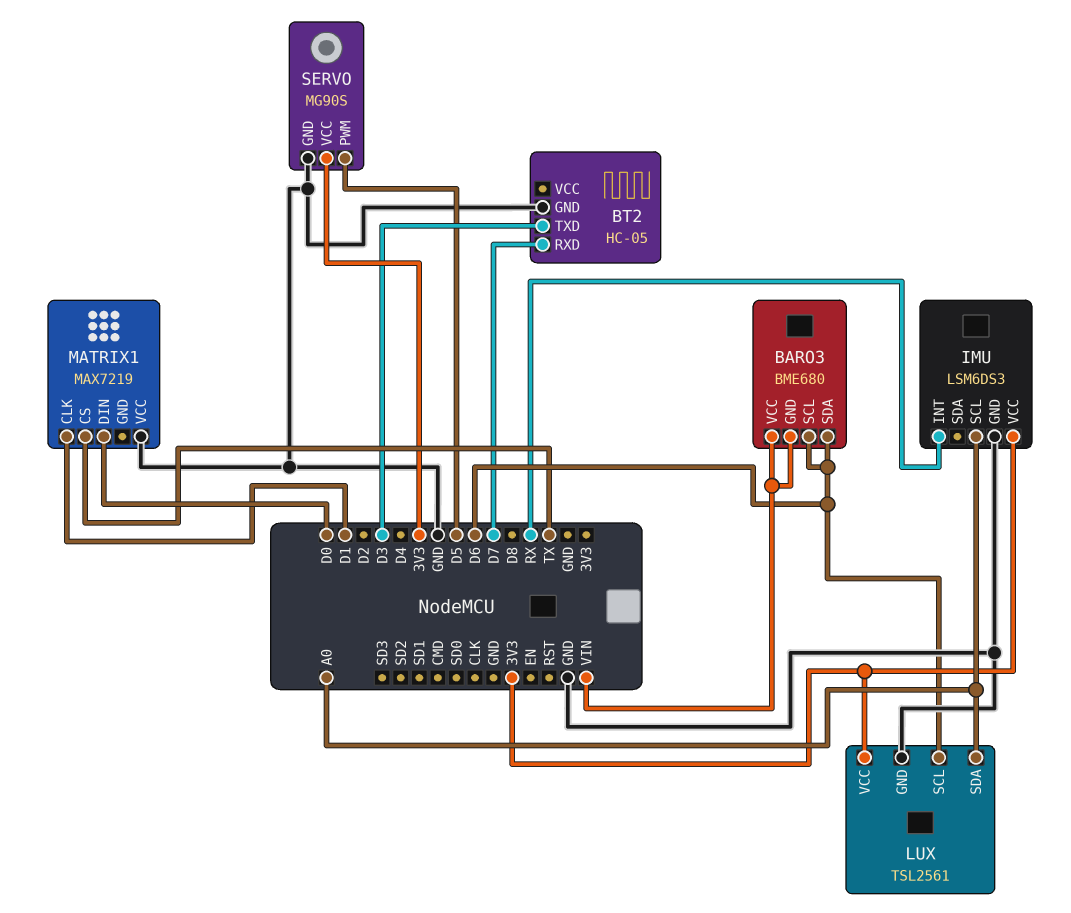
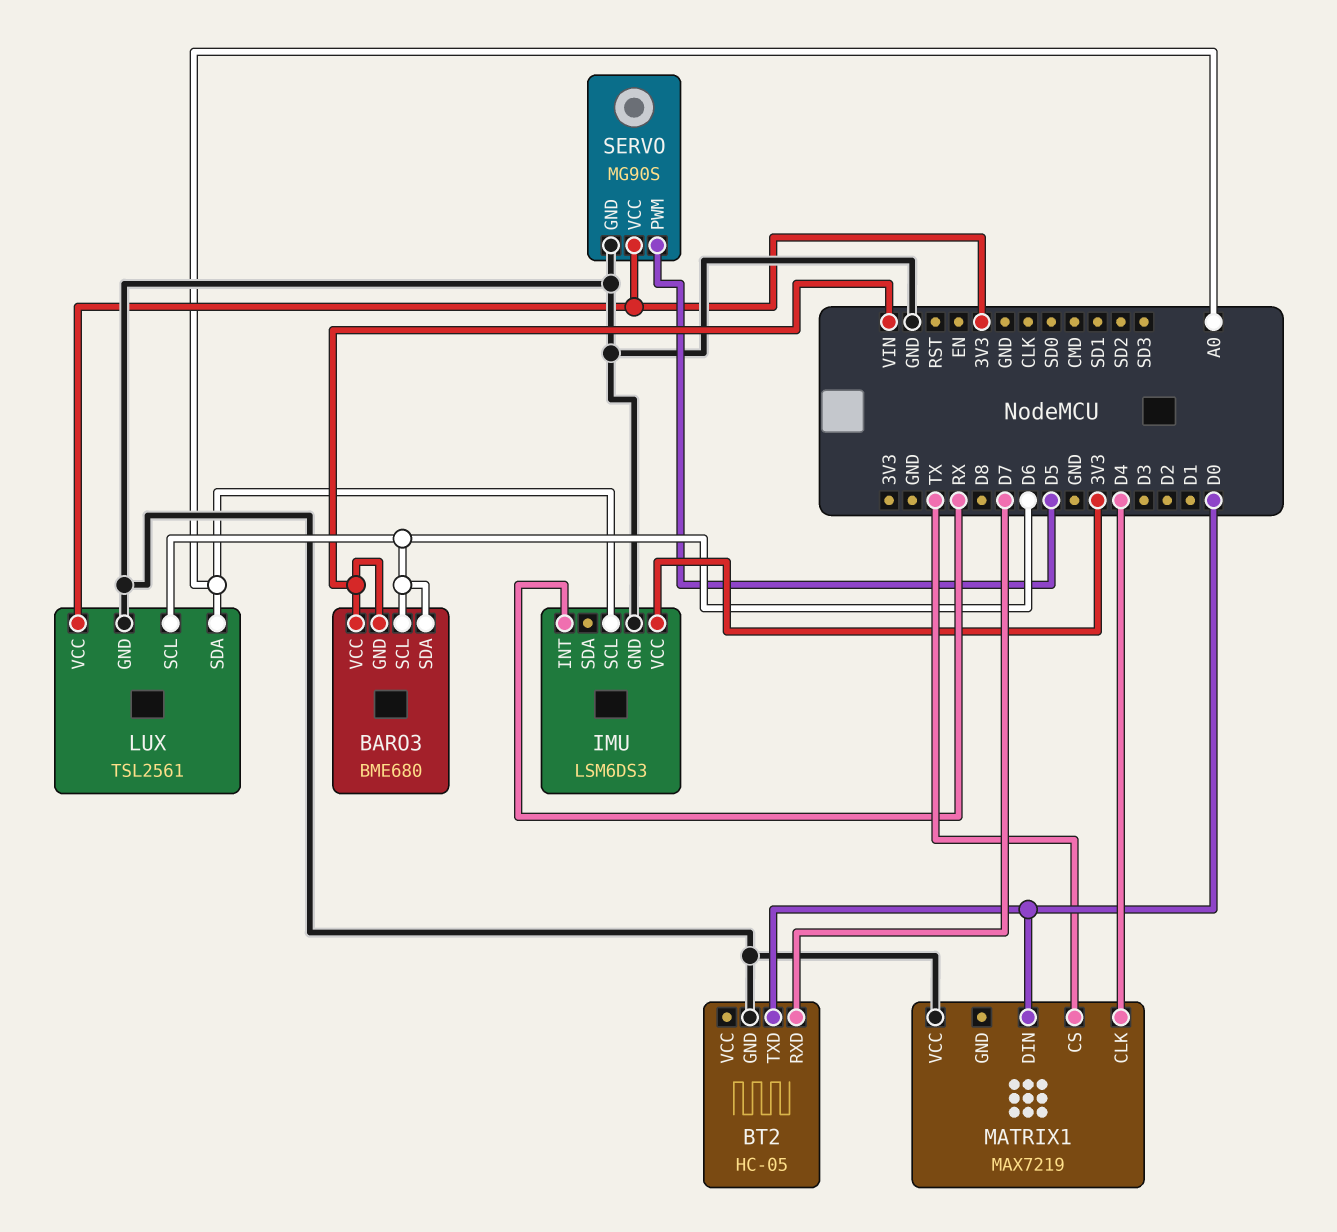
BT2 pin TXD: D3 -> D0
MATRIX1 pin CLK: D1 -> D4

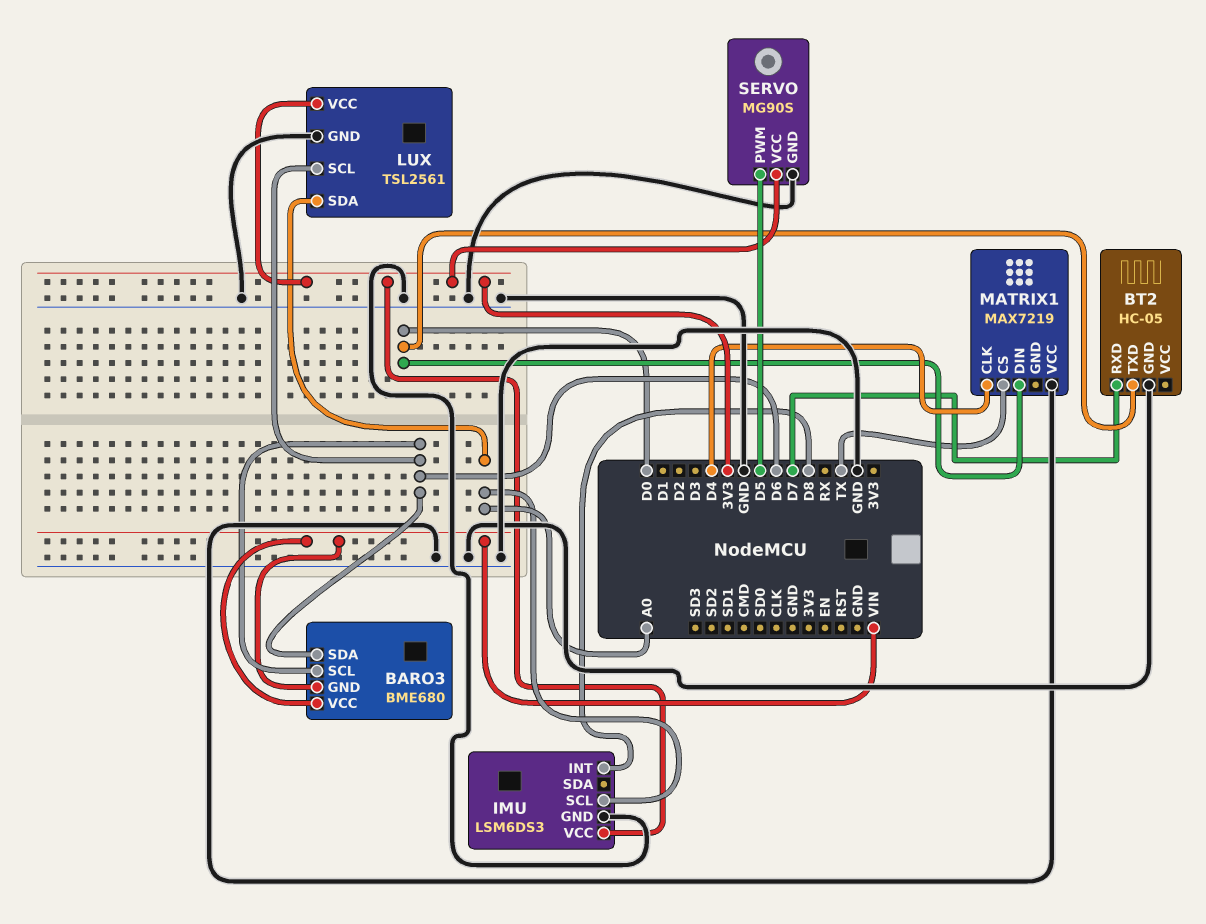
IMU pin INT: RX -> D8

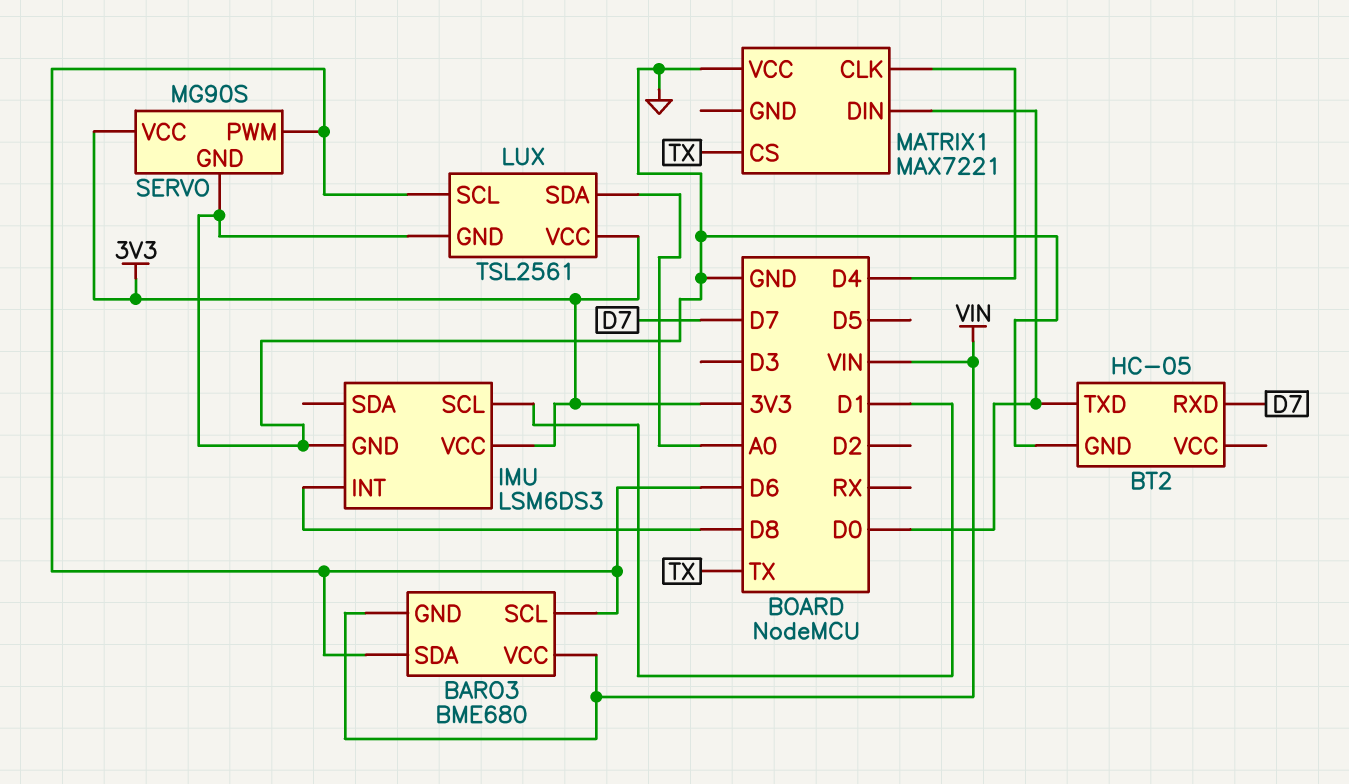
IMU pin SCL: A0 -> D1
MATRIX1: MAX7219 -> MAX7221
SERVO pin PWM: D5 -> D6

